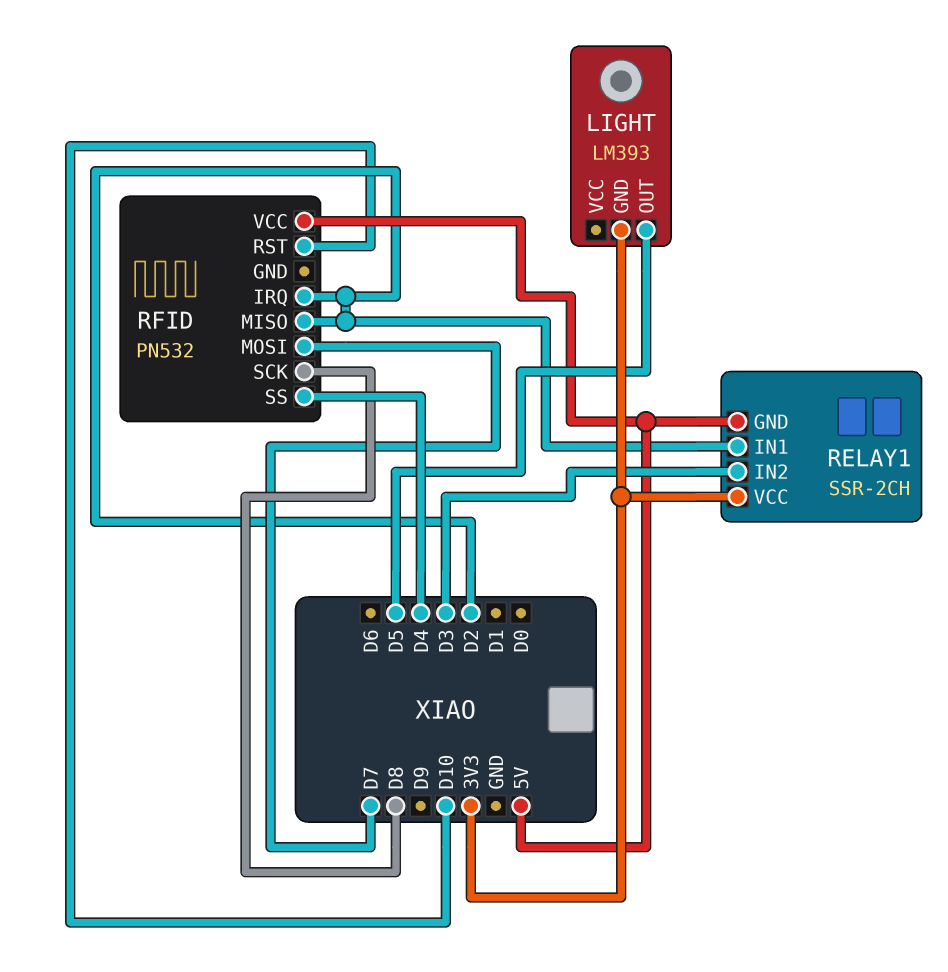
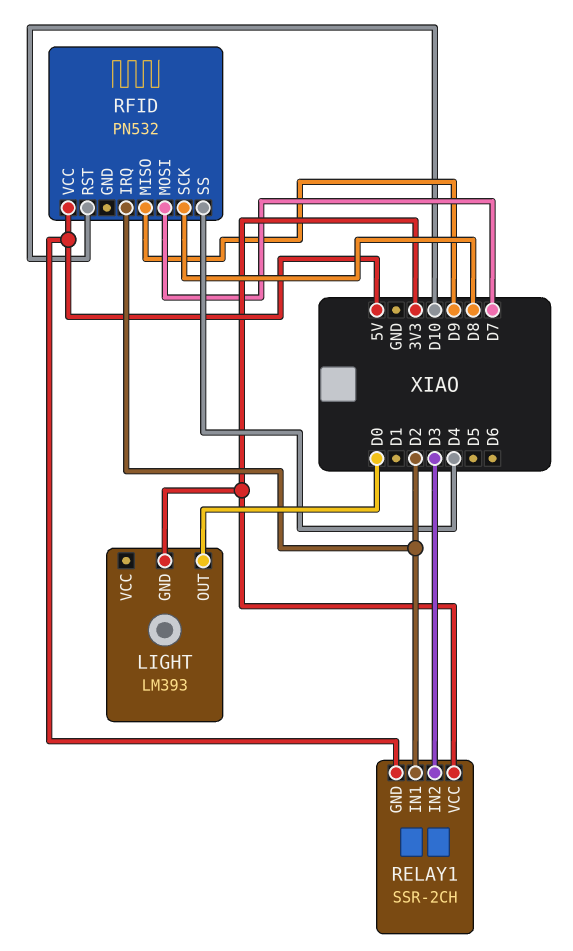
LIGHT pin OUT: D5 -> D0
RFID pin MISO: D2 -> D9

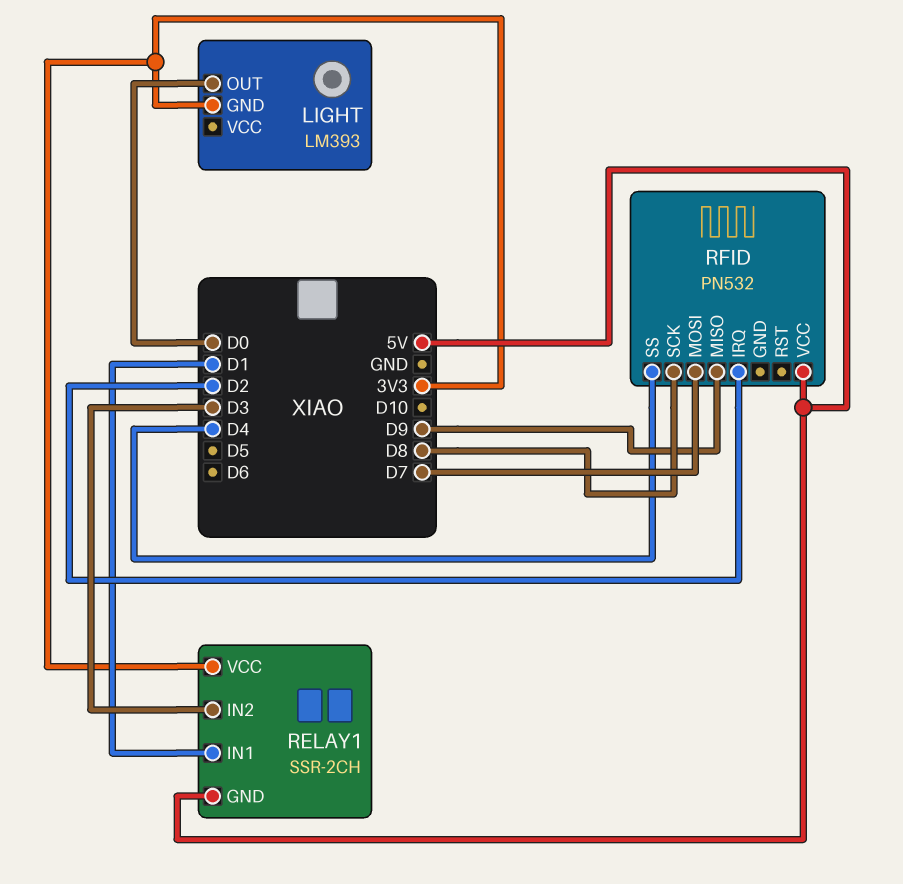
RELAY1 pin IN1: D2 -> D1
RFID pin RST: D10 -> none

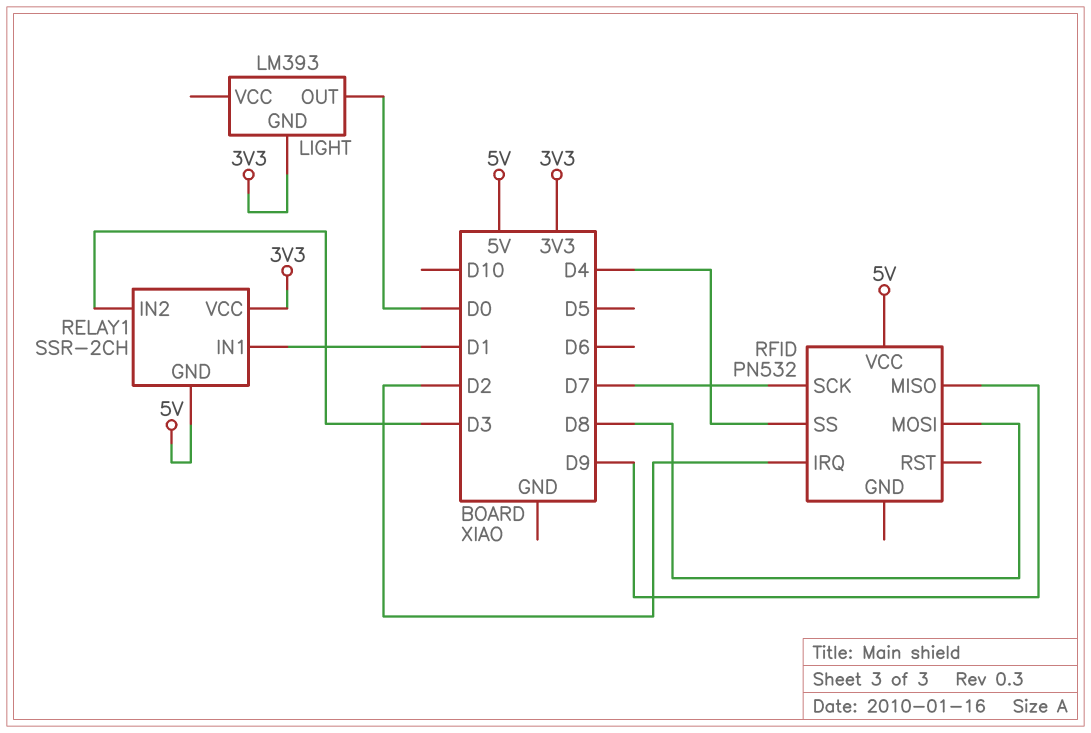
RFID pin MOSI: D7 -> D8
RFID pin SCK: D8 -> D7

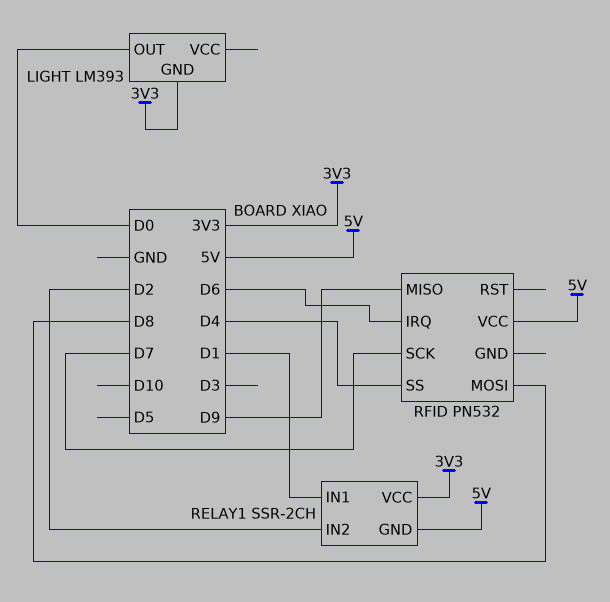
RELAY1 pin IN2: D3 -> D2
RFID pin IRQ: D2 -> D6

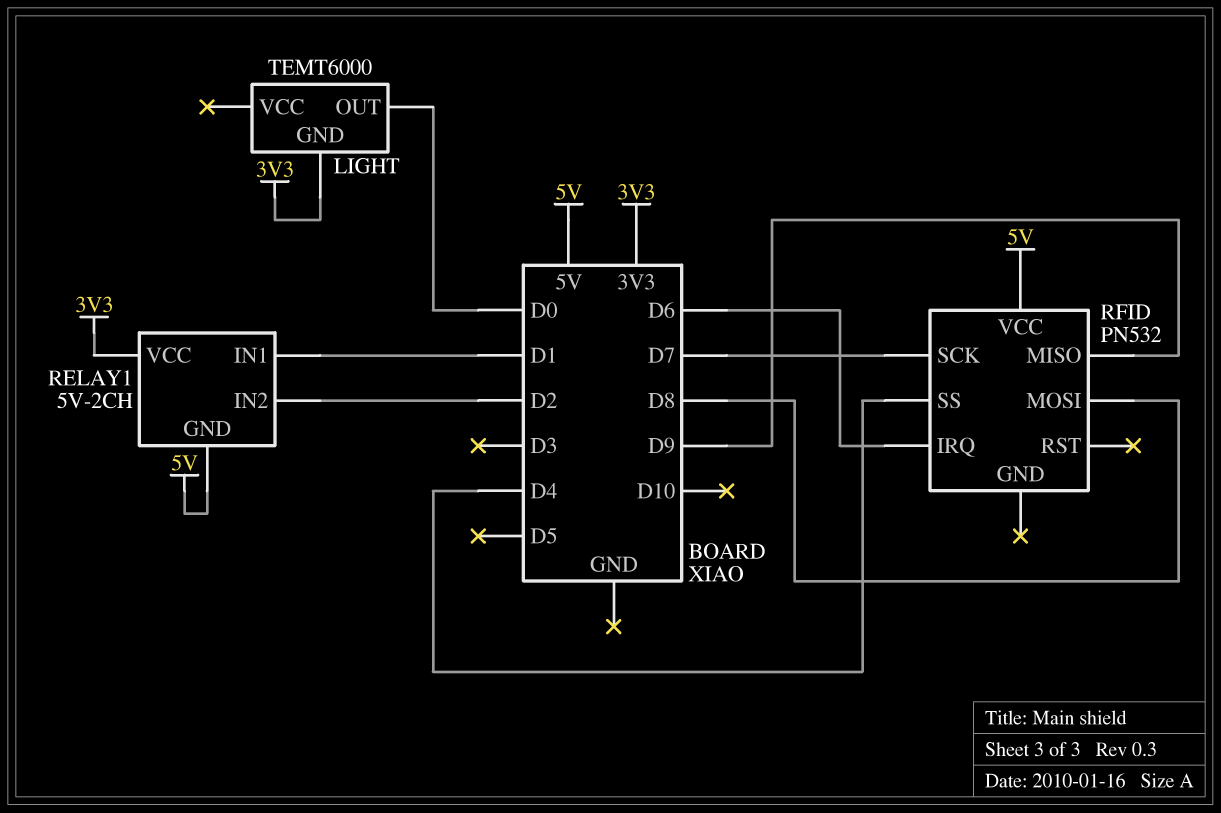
LIGHT: LM393 -> TEMT6000
RELAY1: SSR-2CH -> 5V-2CH

